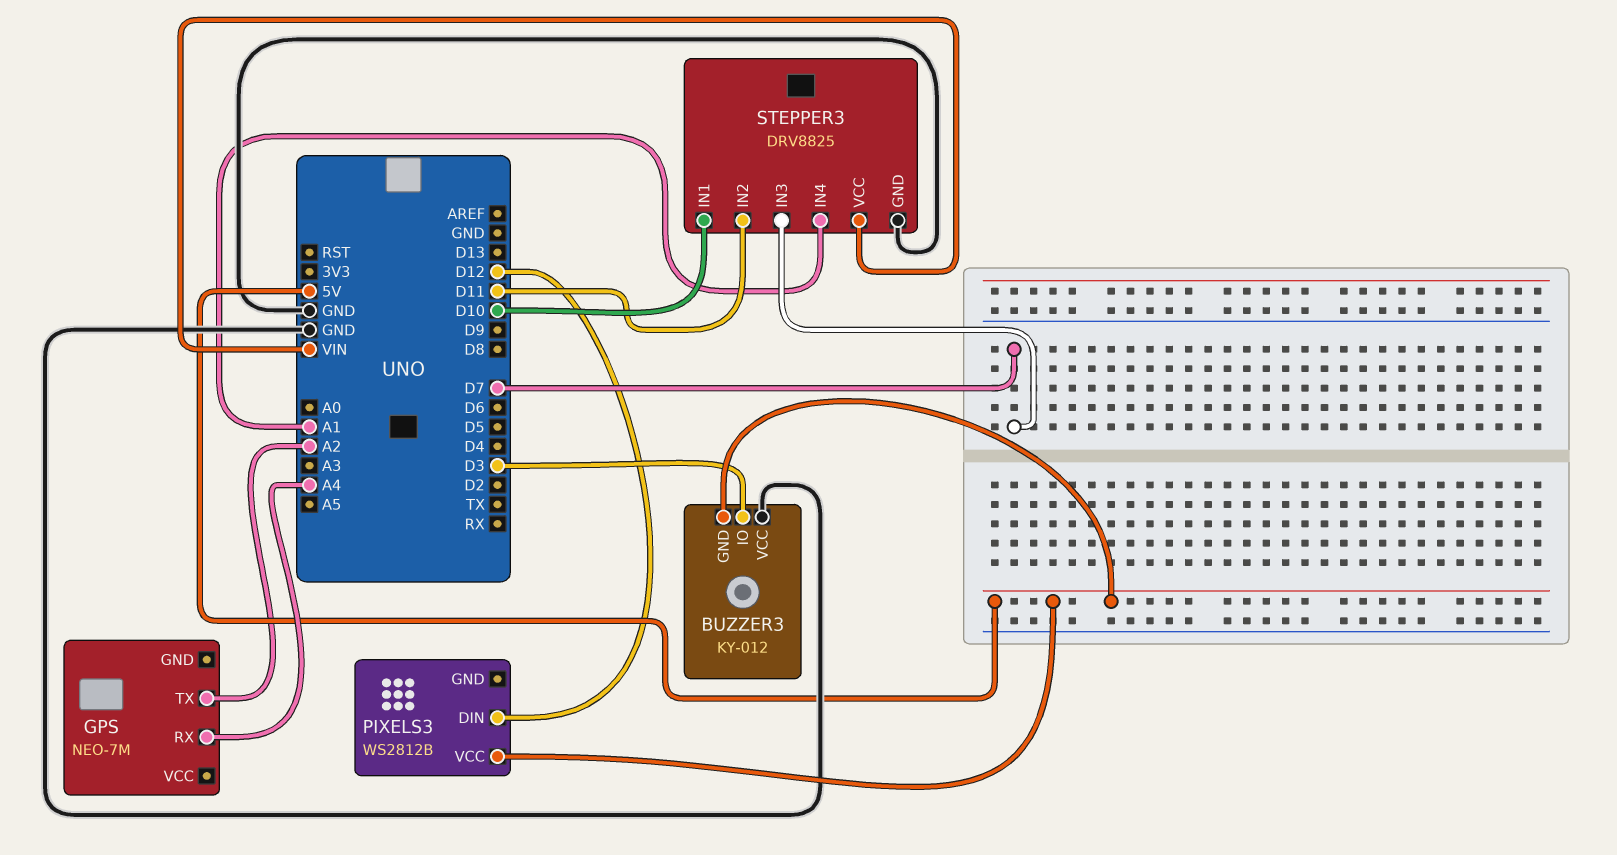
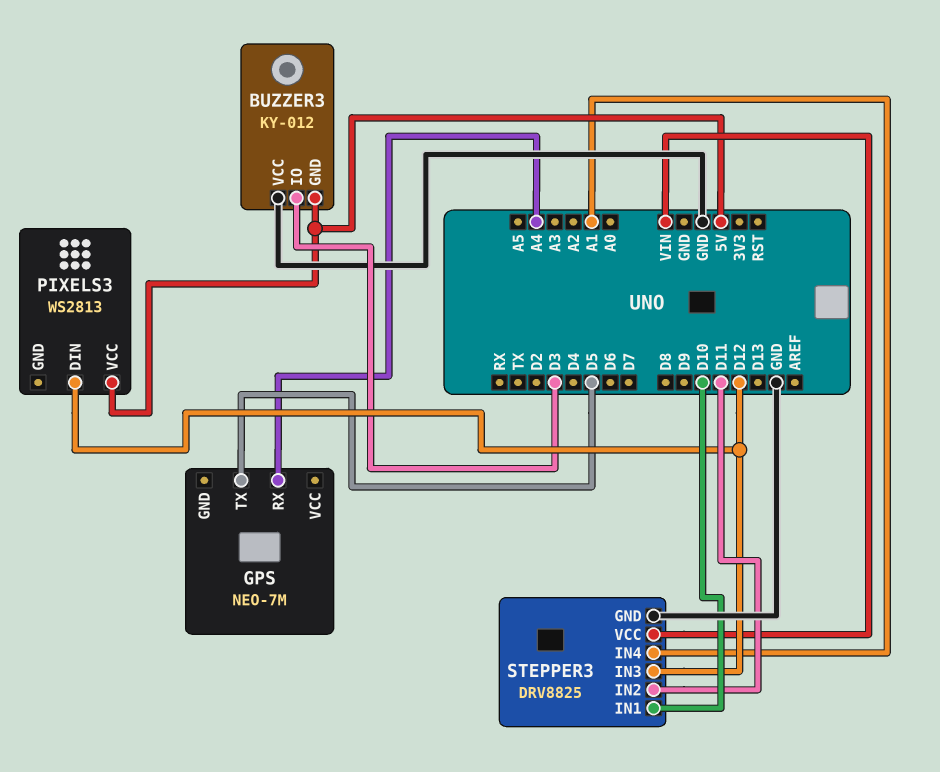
GPS pin TX: A2 -> D5
PIXELS3: WS2812B -> WS2813
STEPPER3 pin IN3: D7 -> D12

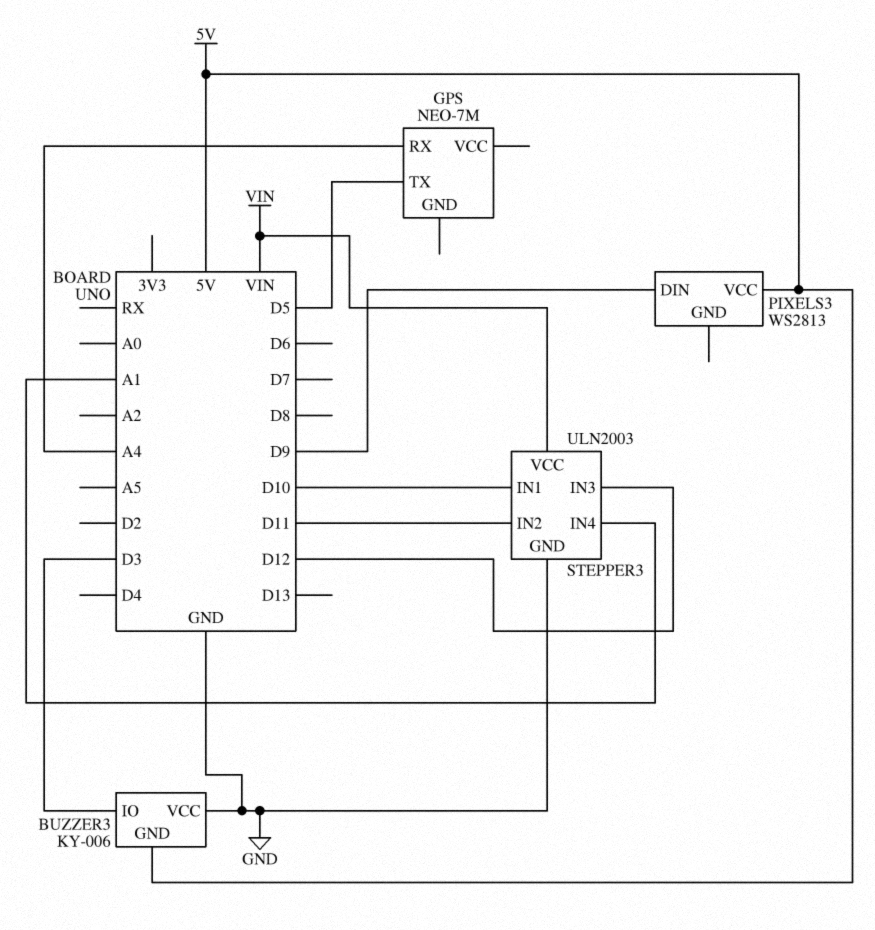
BUZZER3: KY-012 -> KY-006
PIXELS3 pin DIN: D12 -> D9
STEPPER3: DRV8825 -> ULN2003

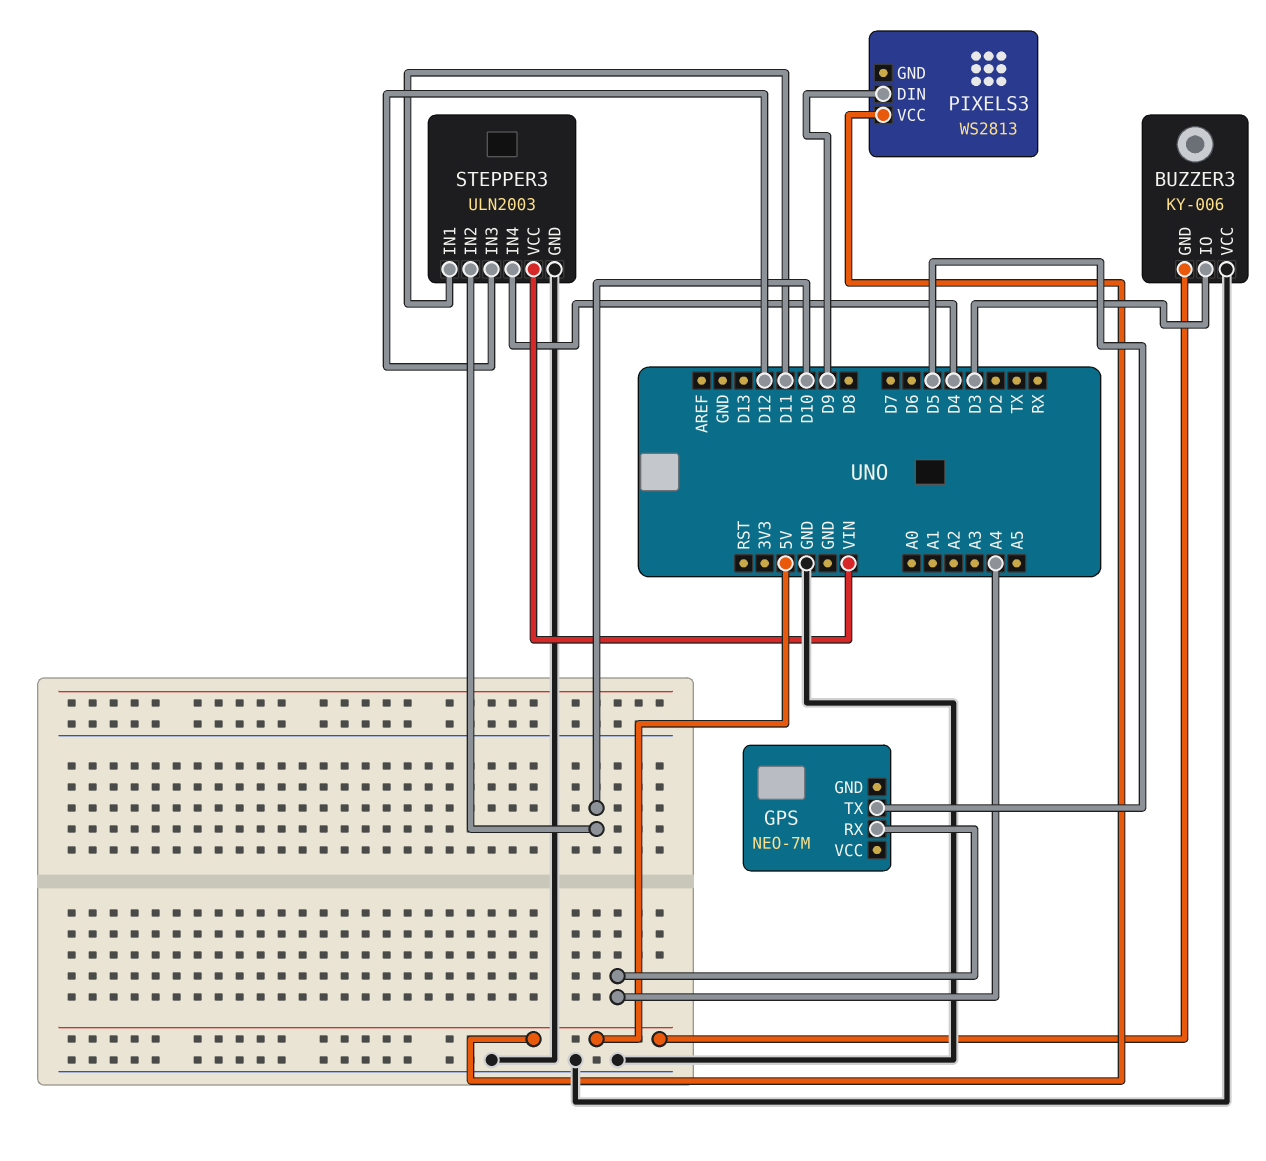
STEPPER3 pin IN1: D10 -> D11
STEPPER3 pin IN2: D11 -> D10
STEPPER3 pin IN4: A1 -> D4

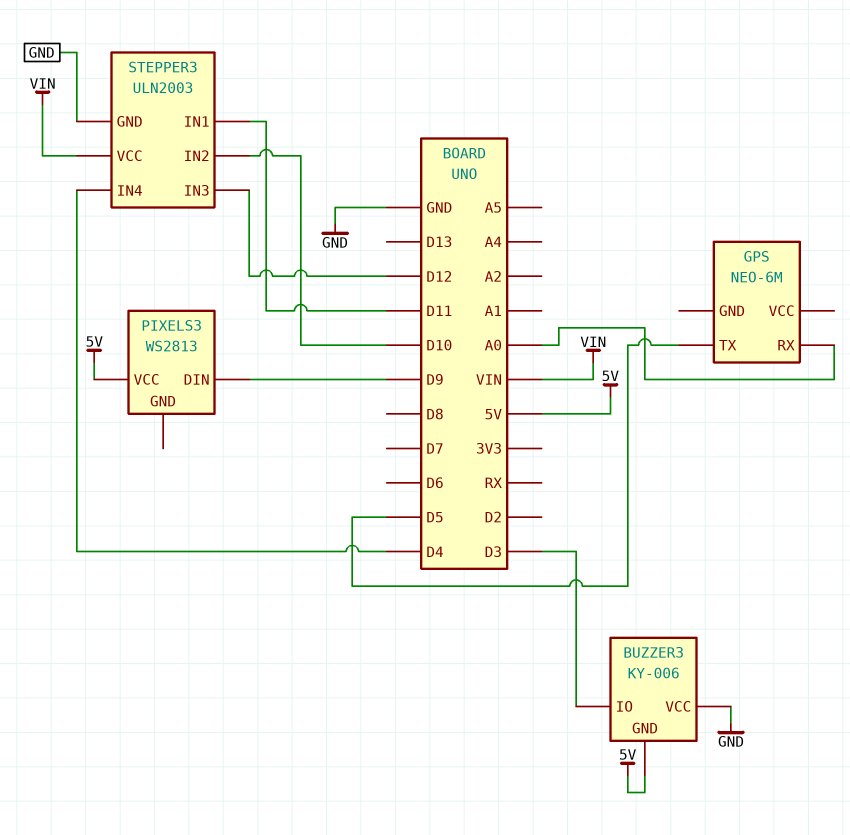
GPS: NEO-7M -> NEO-6M
GPS pin RX: A4 -> A0

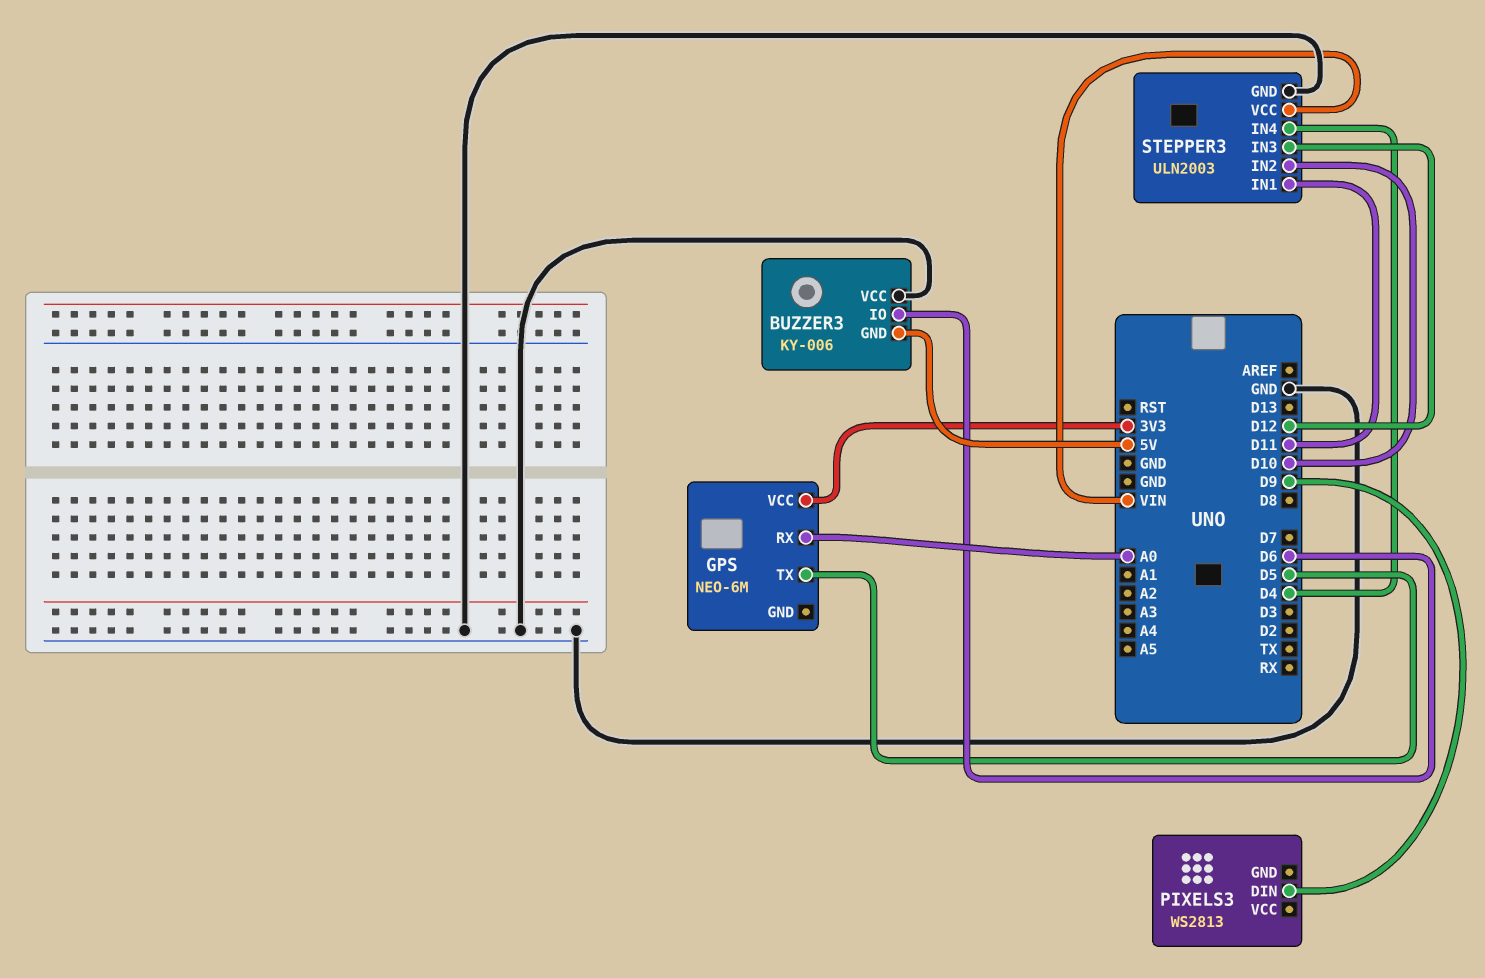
BUZZER3 pin IO: D3 -> D6
GPS pin VCC: none -> 3V3
PIXELS3 pin VCC: 5V -> none

